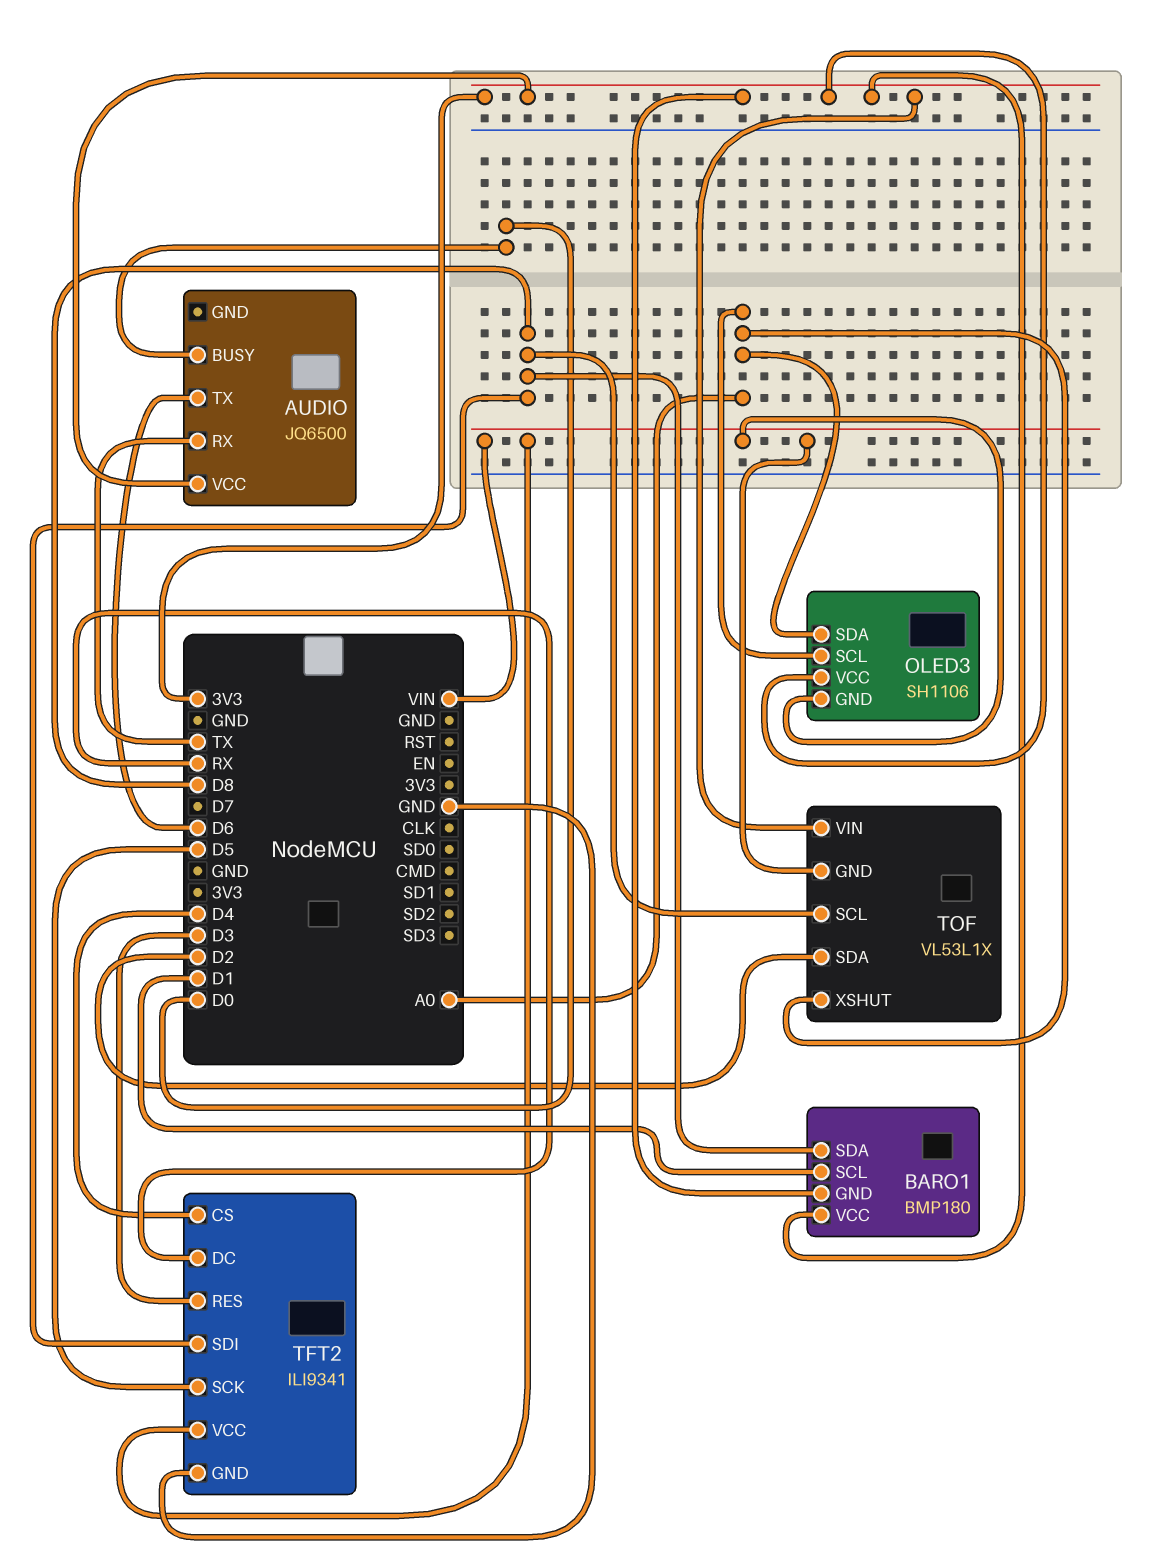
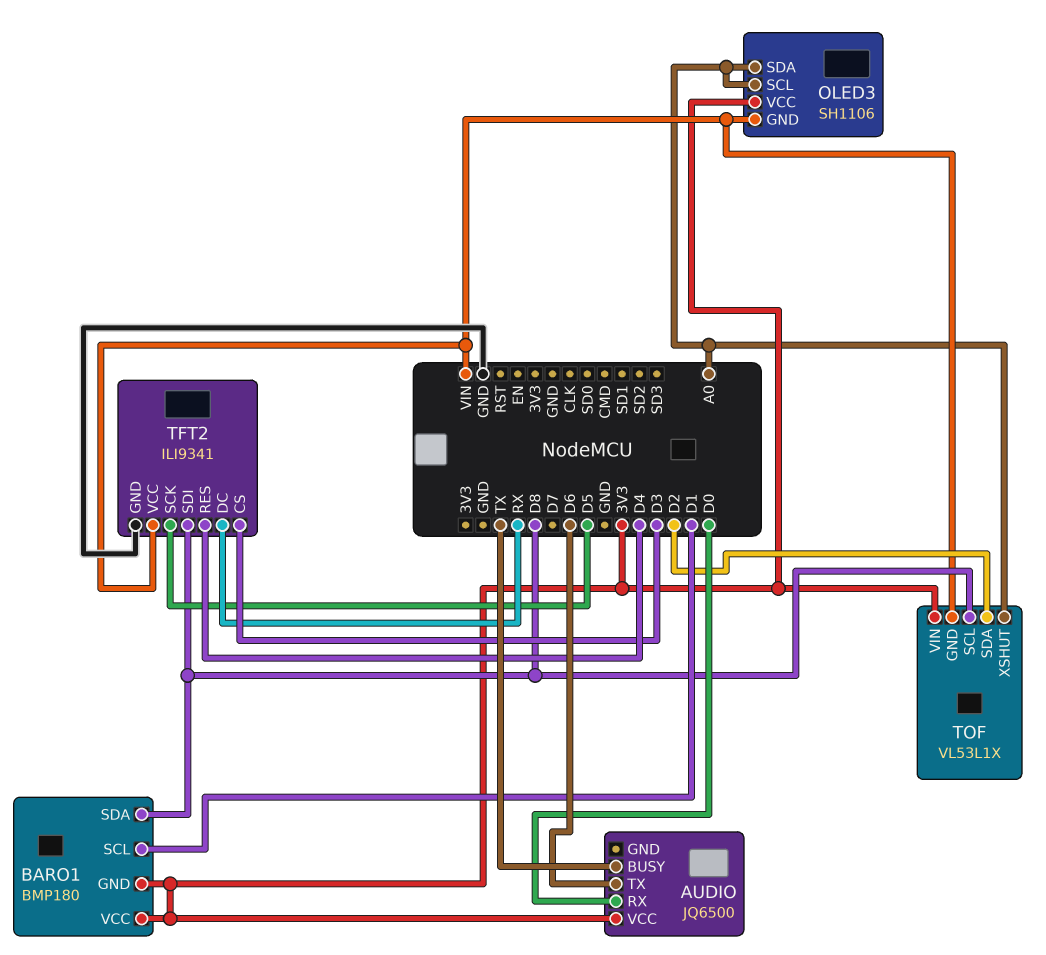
AUDIO pin BUSY: D0 -> TX
AUDIO pin RX: TX -> D0
TFT2 pin CS: D4 -> D3
TFT2 pin RES: D3 -> D4

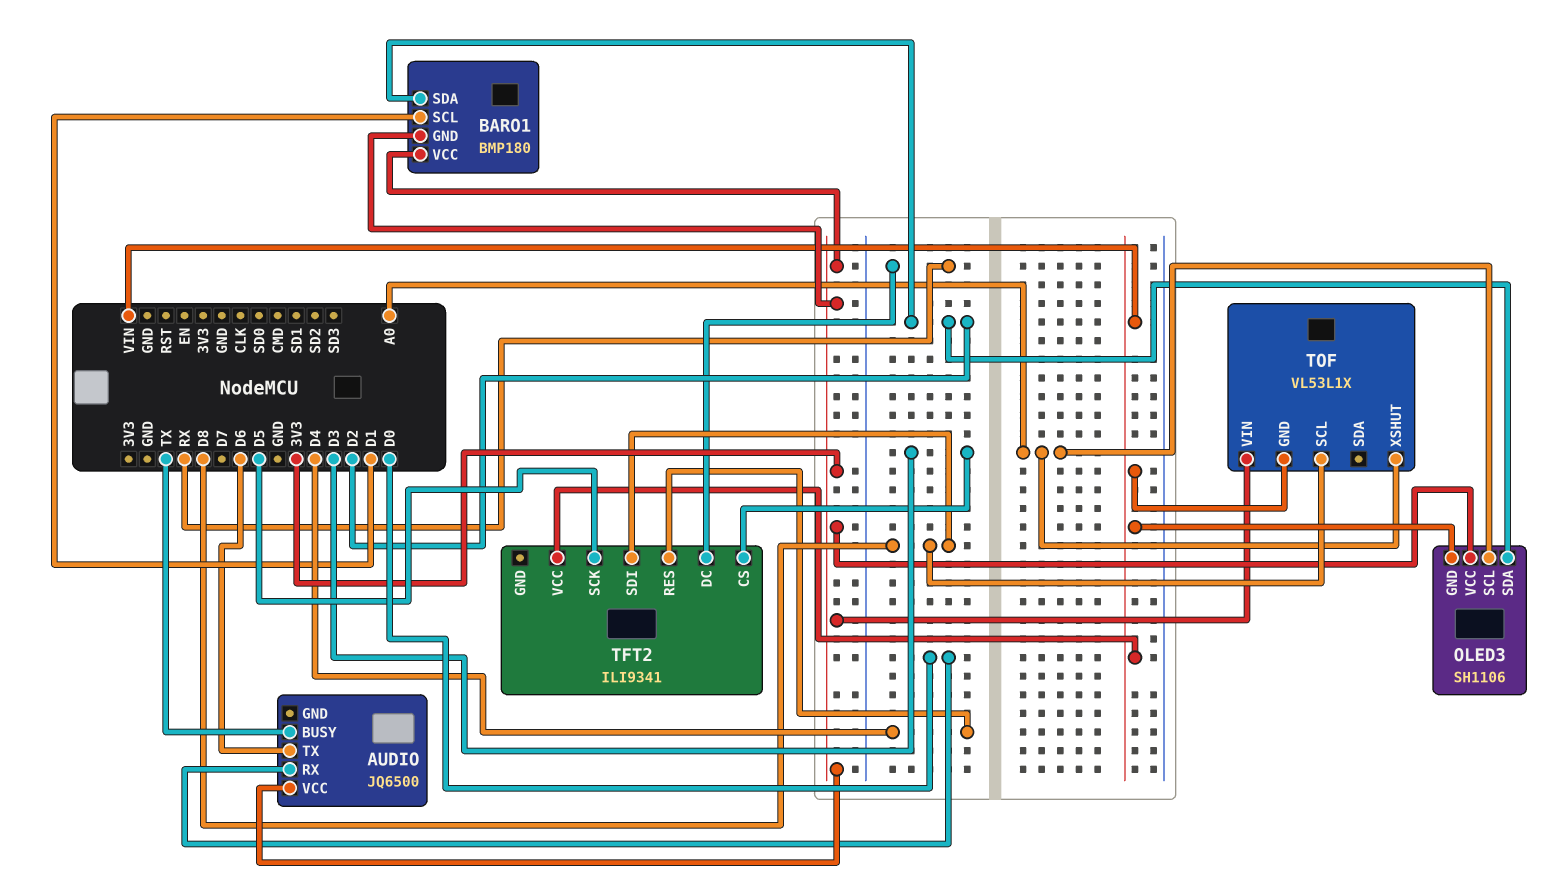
BARO1 pin SDA: D8 -> D2
OLED3 pin SDA: A0 -> D2
TFT2 pin GND: GND -> none
TOF pin SDA: D2 -> none

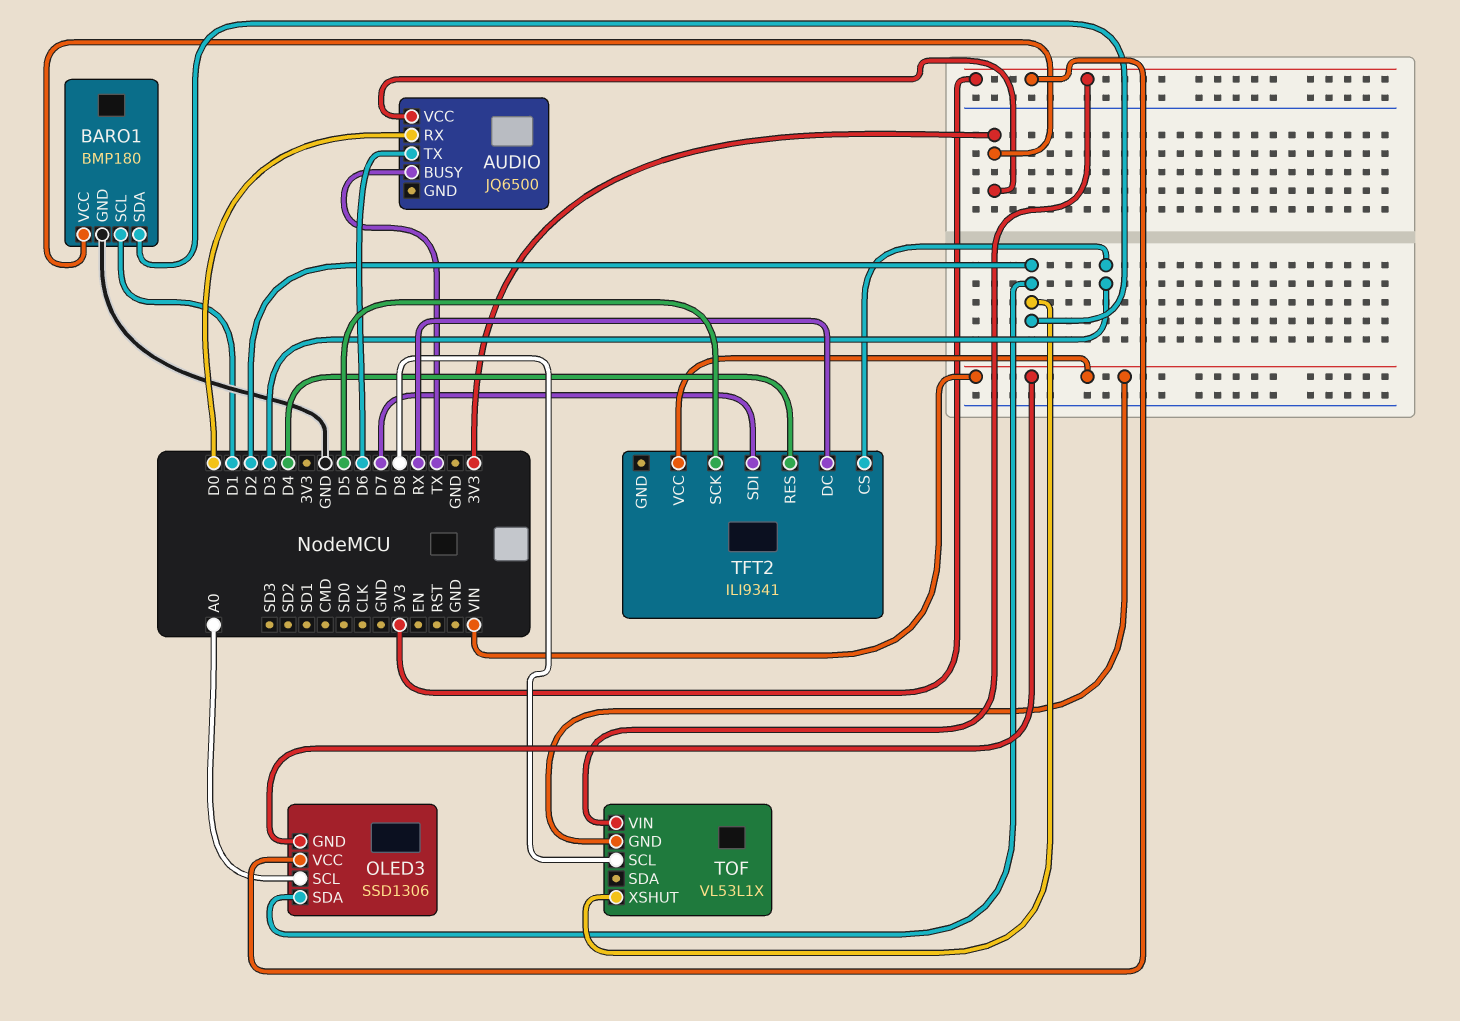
BARO1 pin GND: 3V3 -> GND
OLED3: SH1106 -> SSD1306
TFT2 pin SDI: D8 -> D7
TOF pin XSHUT: A0 -> D2

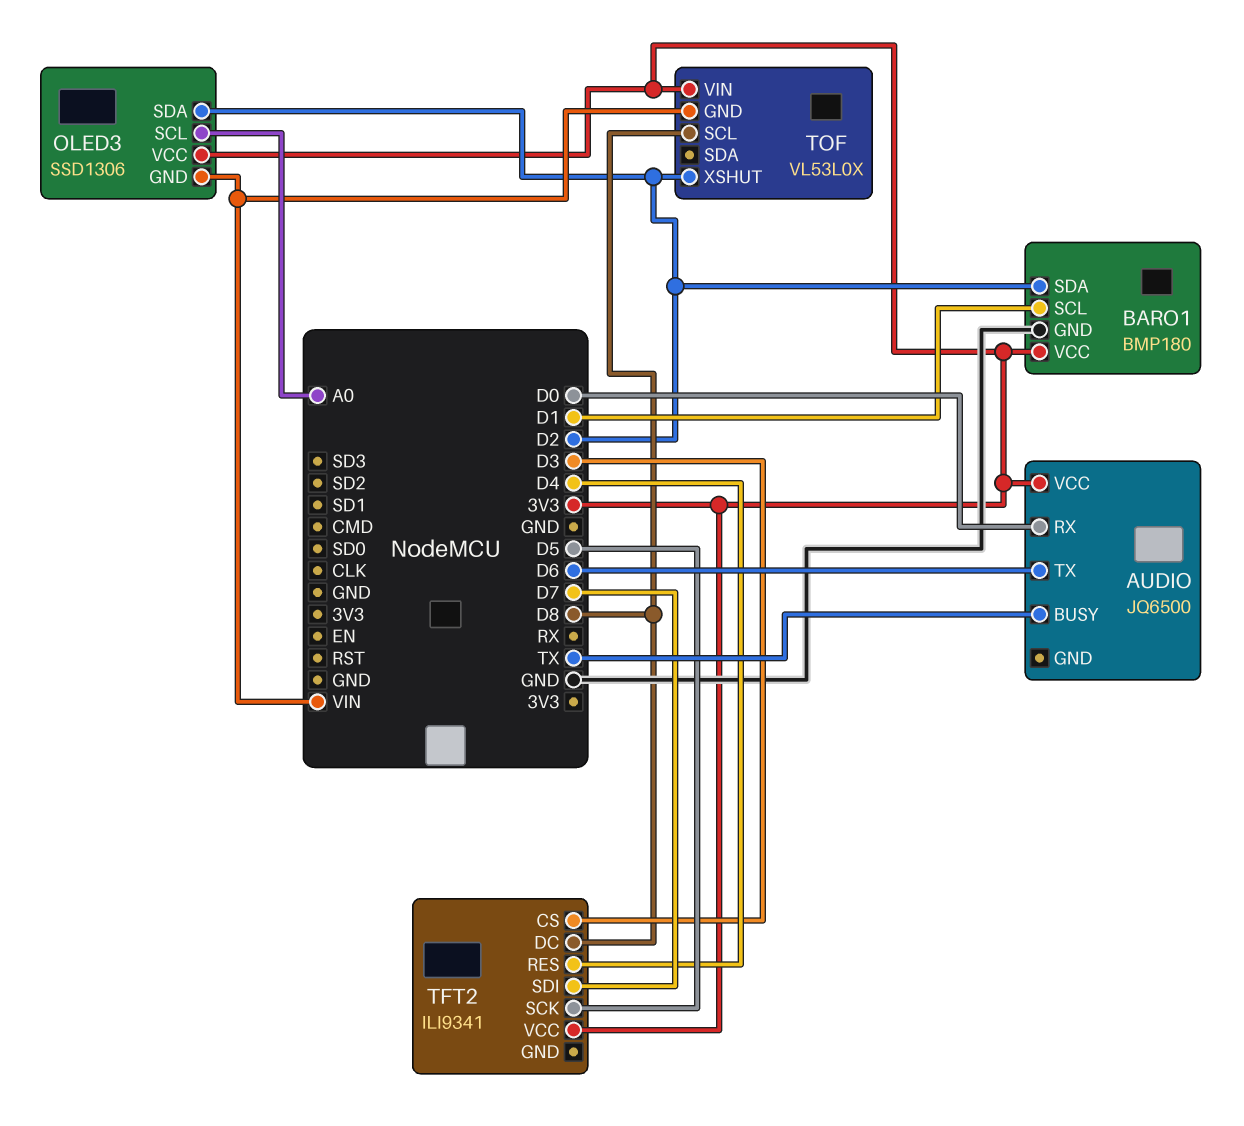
TFT2 pin DC: RX -> D8
TFT2 pin VCC: VIN -> 3V3
TOF: VL53L1X -> VL53L0X

